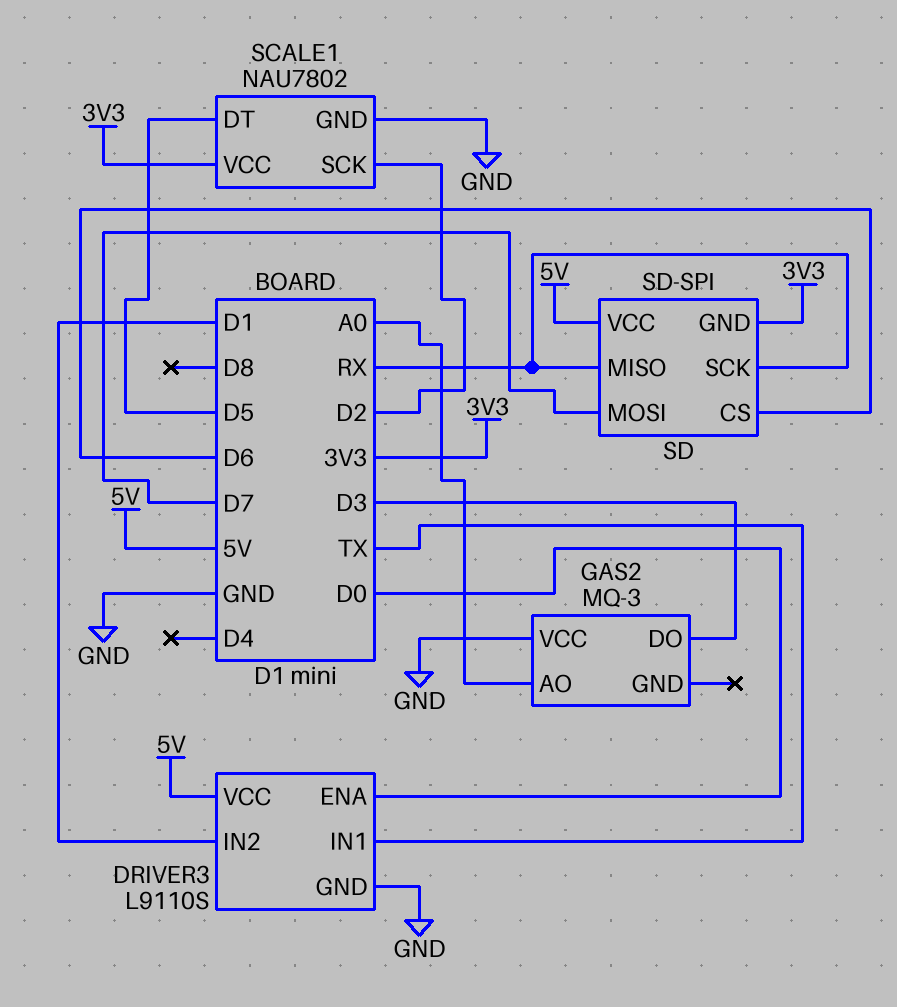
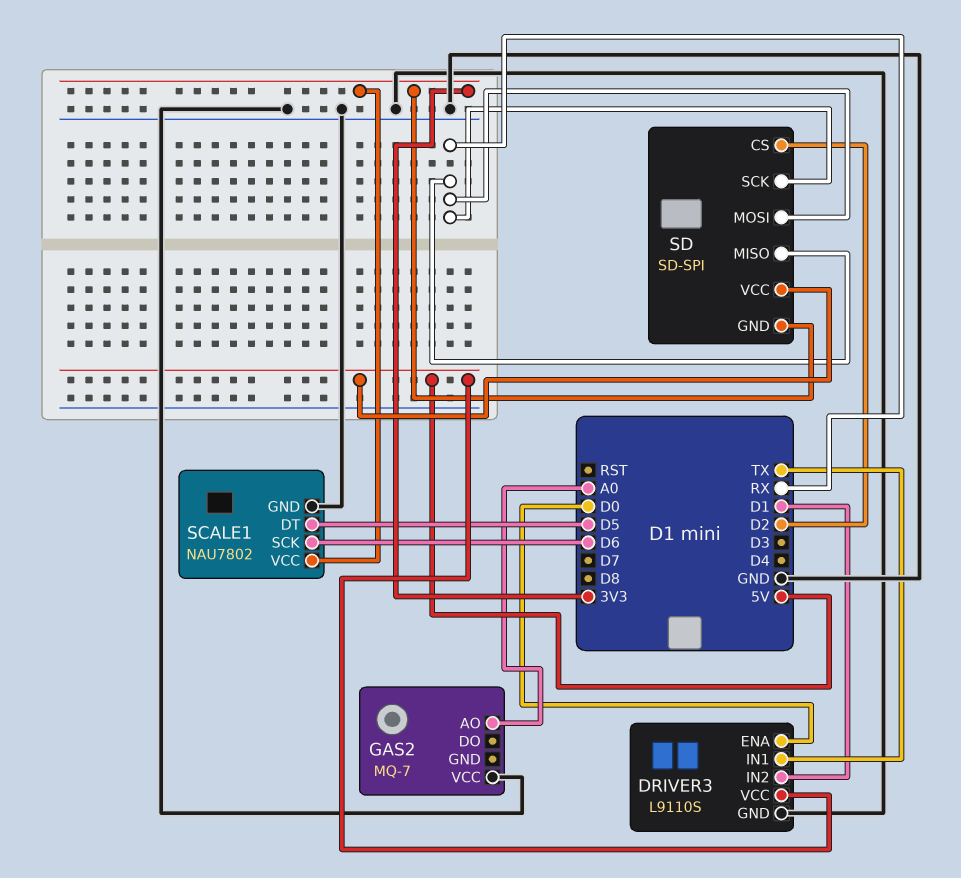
GAS2: MQ-3 -> MQ-7
GAS2 pin DO: D3 -> none
SCALE1 pin SCK: D2 -> D6
SD pin CS: D6 -> D2
SD pin MOSI: D7 -> RX

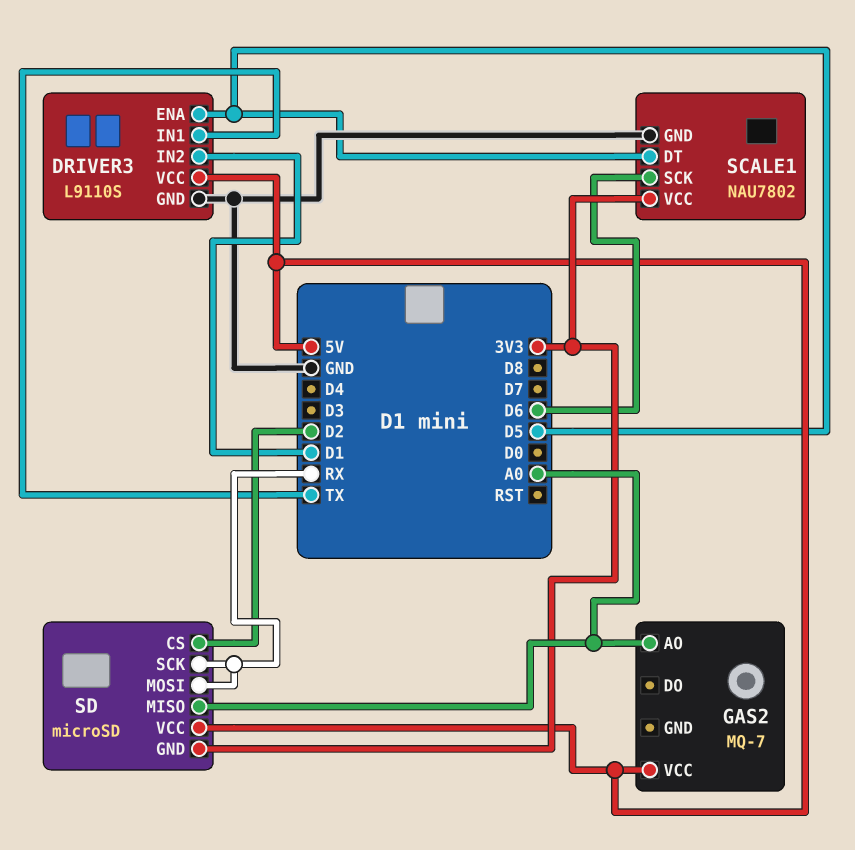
DRIVER3 pin ENA: D0 -> D5
GAS2 pin VCC: GND -> 5V
SD: SD-SPI -> microSD
SD pin MISO: RX -> A0

